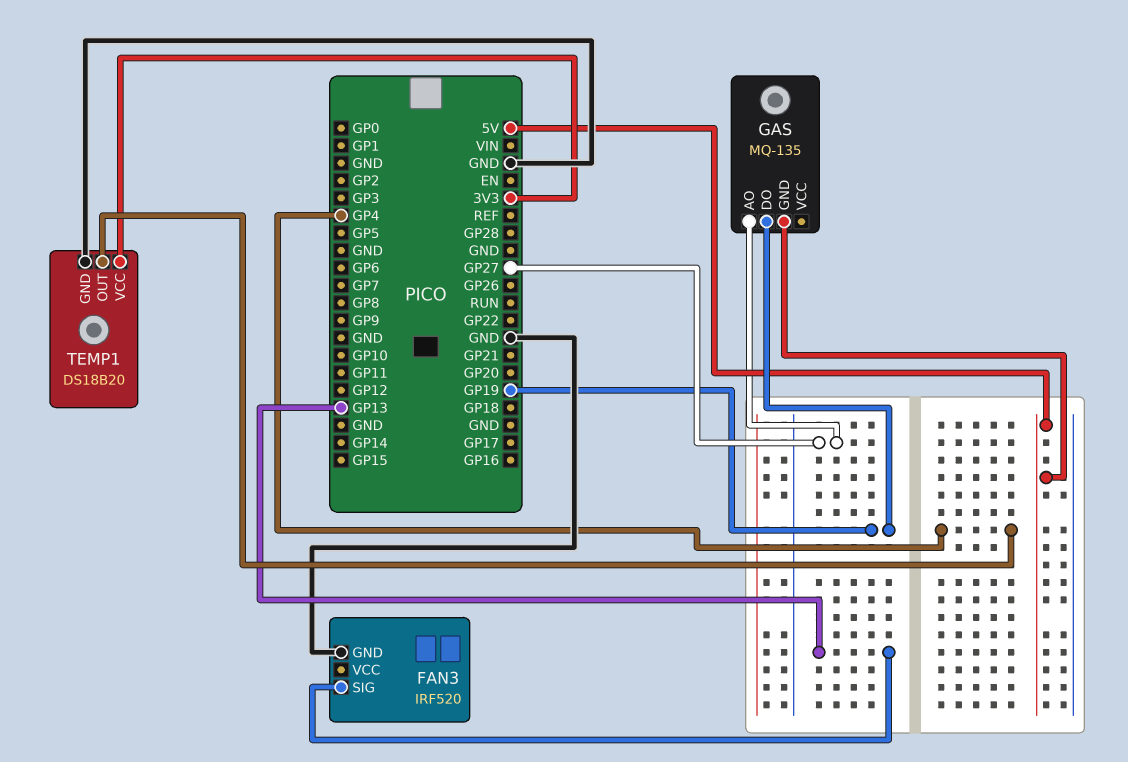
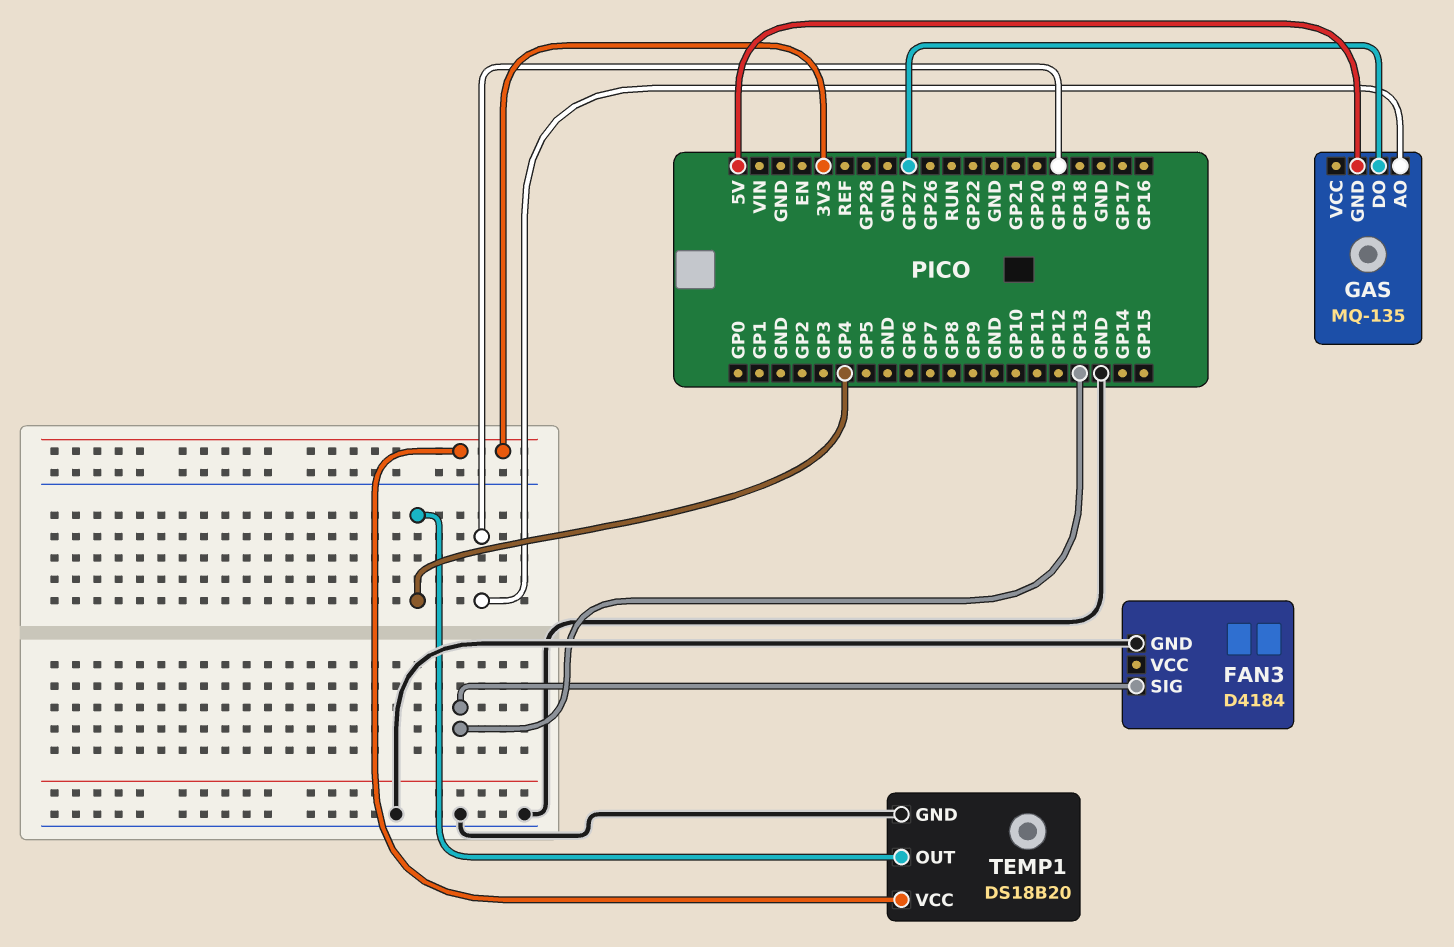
FAN3: IRF520 -> D4184
GAS pin AO: GP27 -> GP19
GAS pin DO: GP19 -> GP27

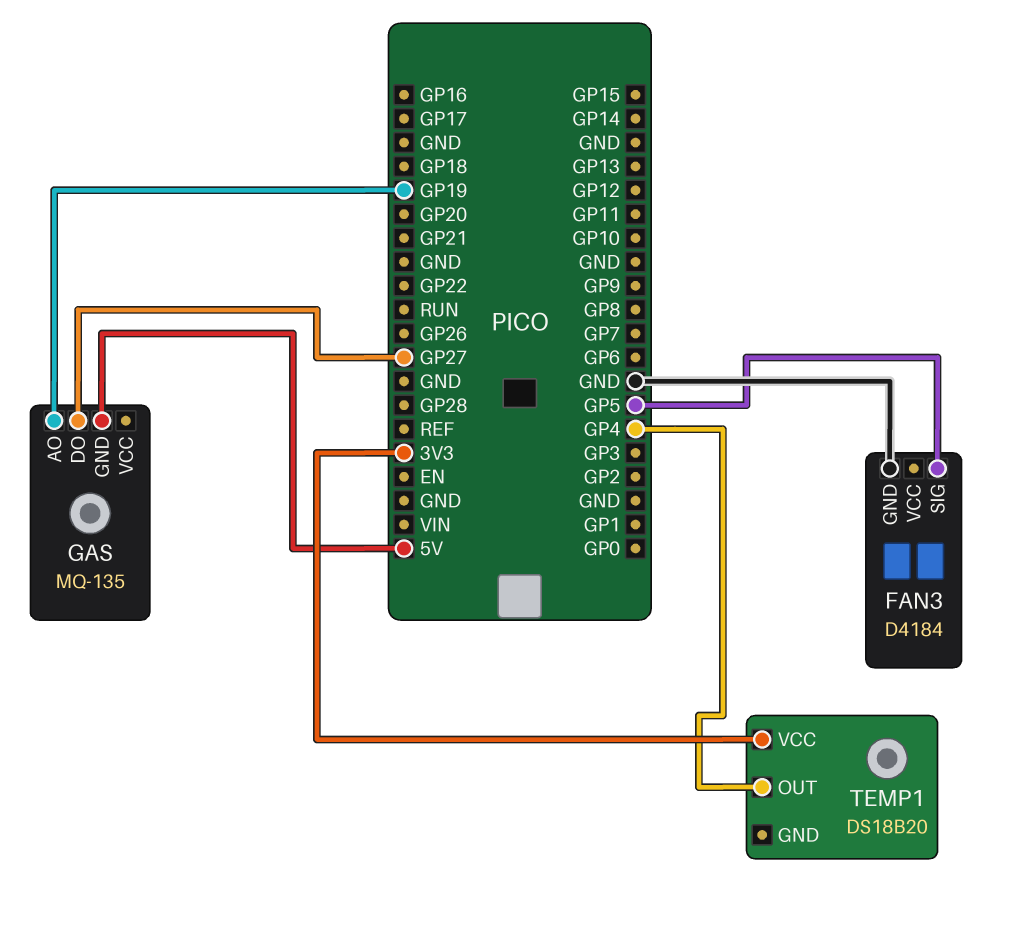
FAN3 pin SIG: GP13 -> GP5
TEMP1 pin GND: GND -> none

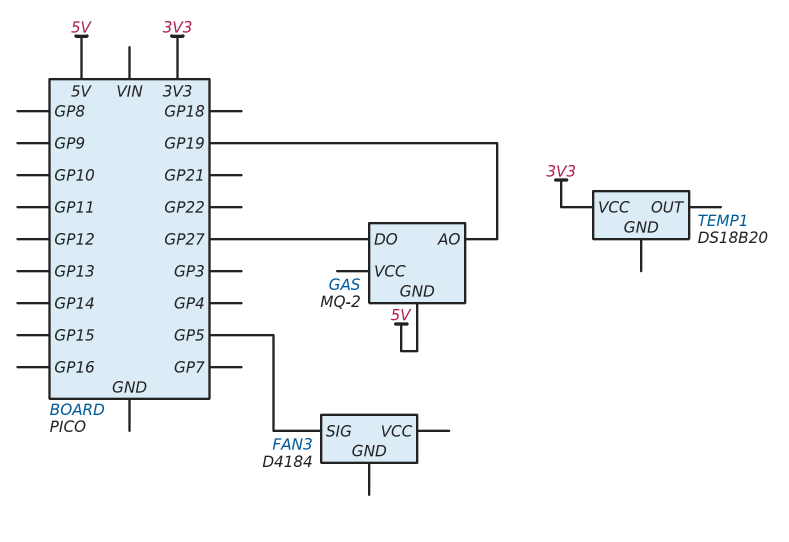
FAN3 pin GND: GND -> none
GAS: MQ-135 -> MQ-2
TEMP1 pin OUT: GP4 -> none

